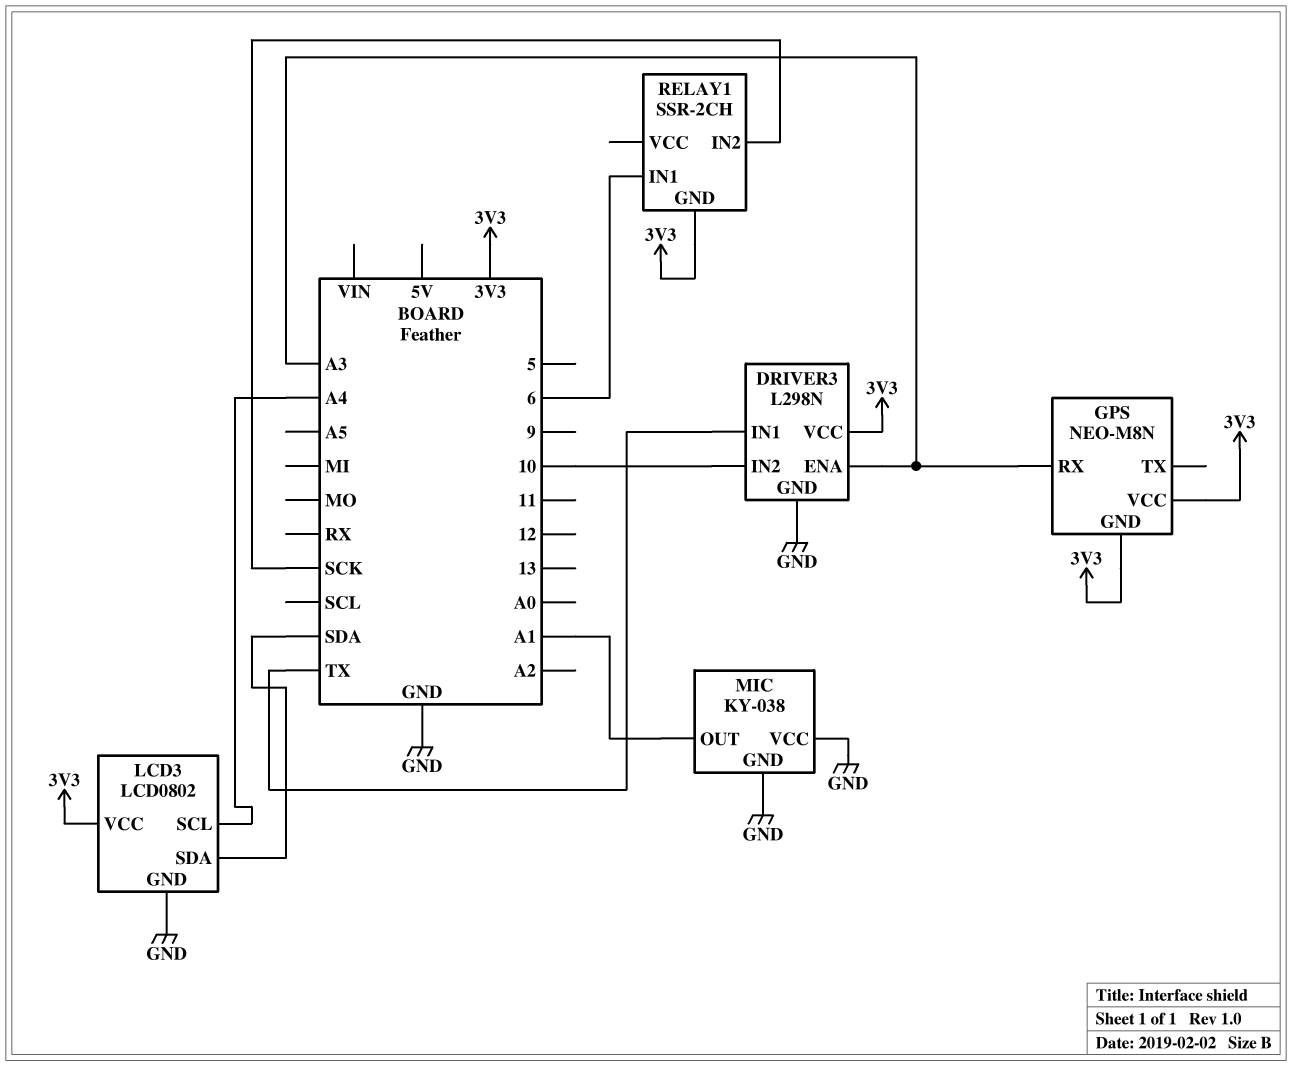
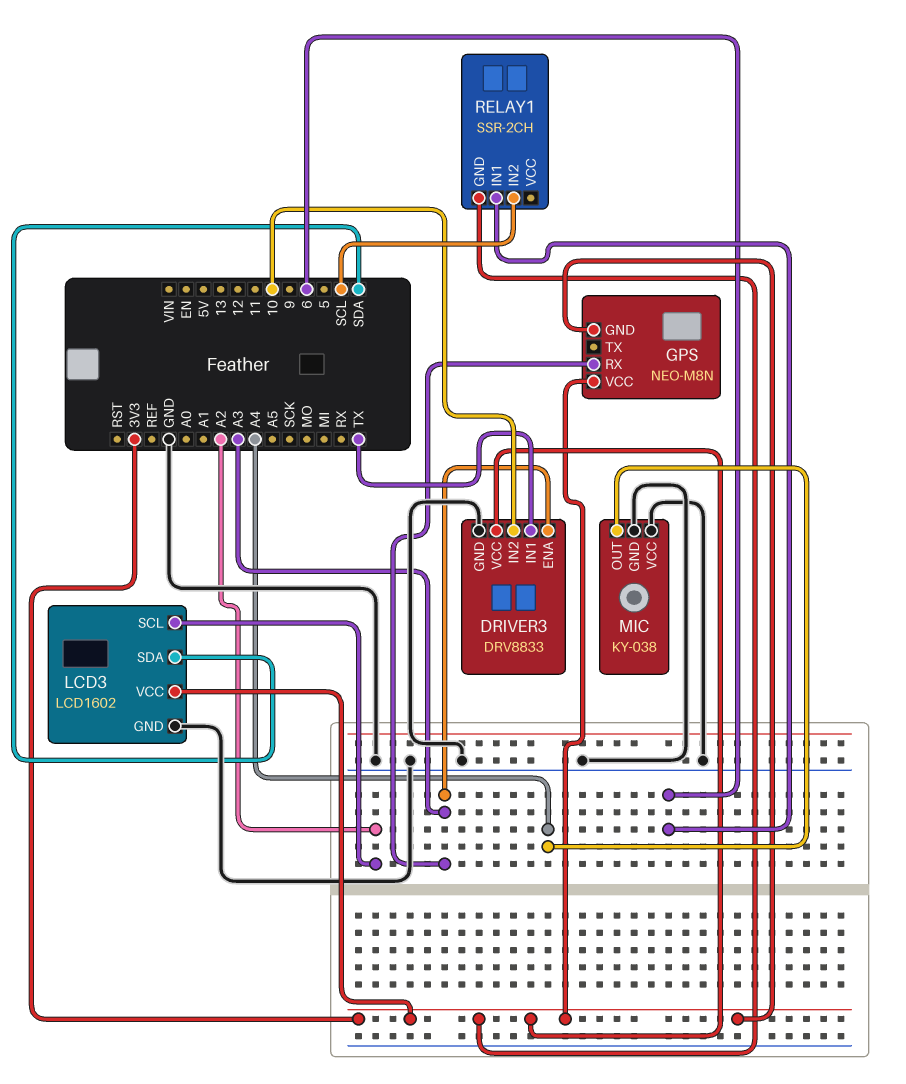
DRIVER3: L298N -> DRV8833
LCD3: LCD0802 -> LCD1602
LCD3 pin SCL: A4 -> A2
MIC pin OUT: A1 -> A4
RELAY1 pin IN2: SCK -> SCL

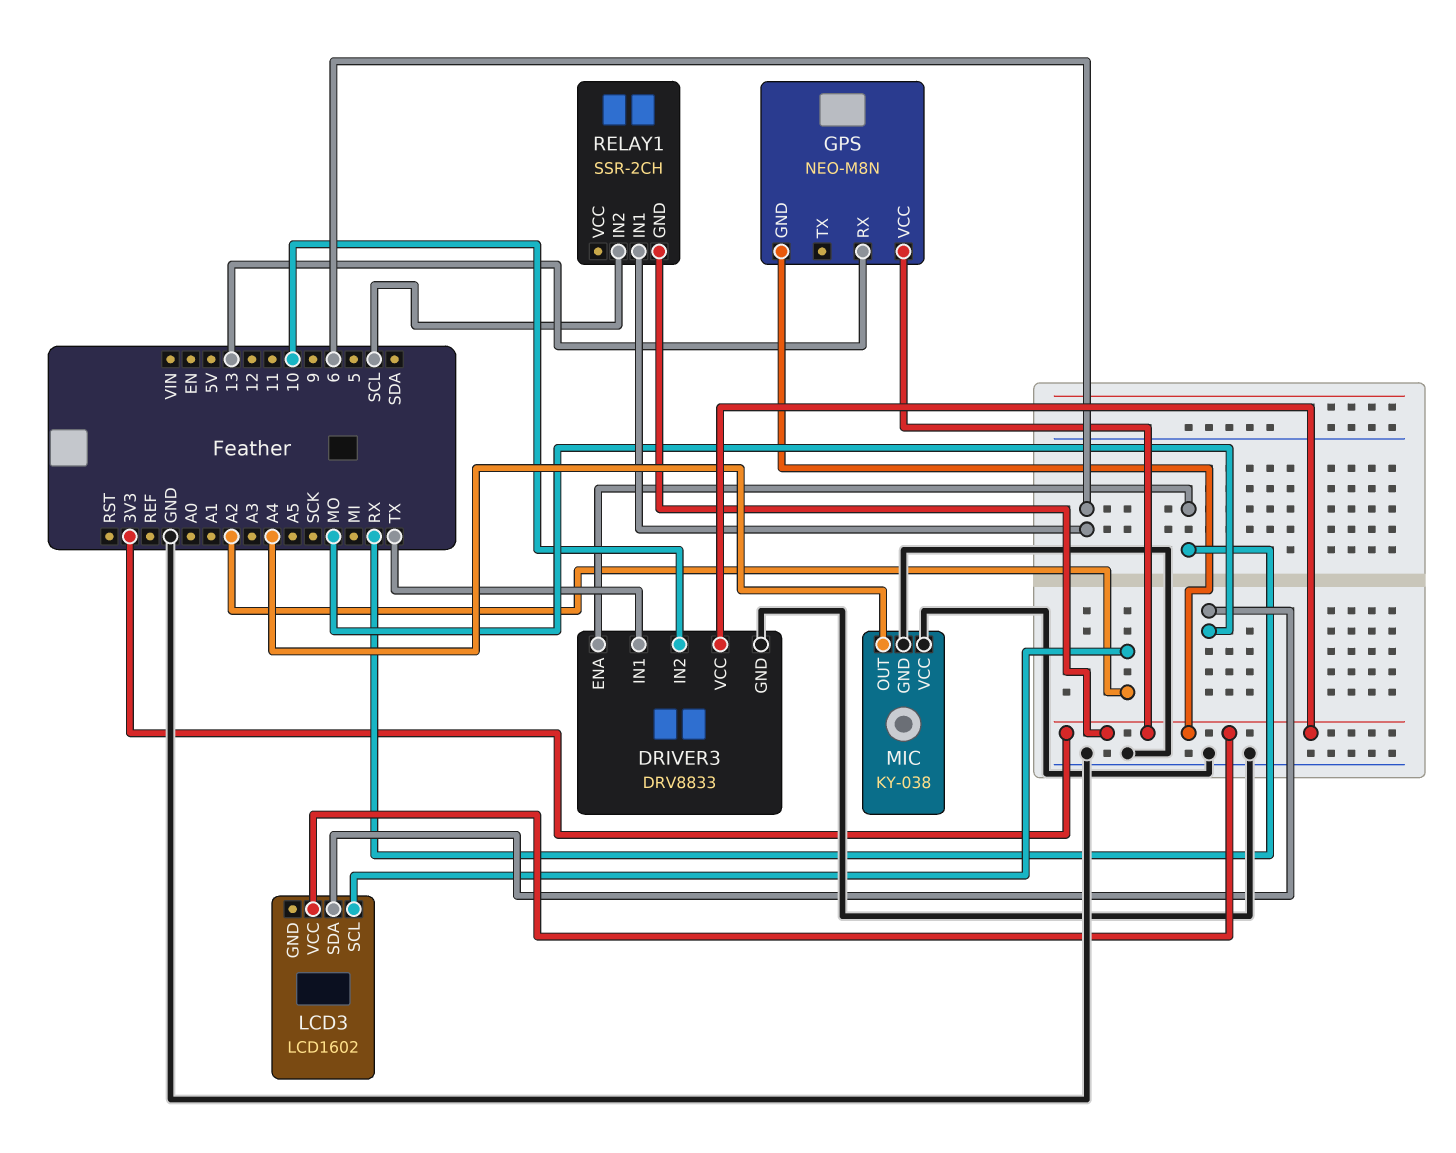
DRIVER3 pin ENA: A3 -> RX
GPS pin RX: A3 -> 13
LCD3 pin GND: GND -> none
LCD3 pin SDA: SDA -> MO

